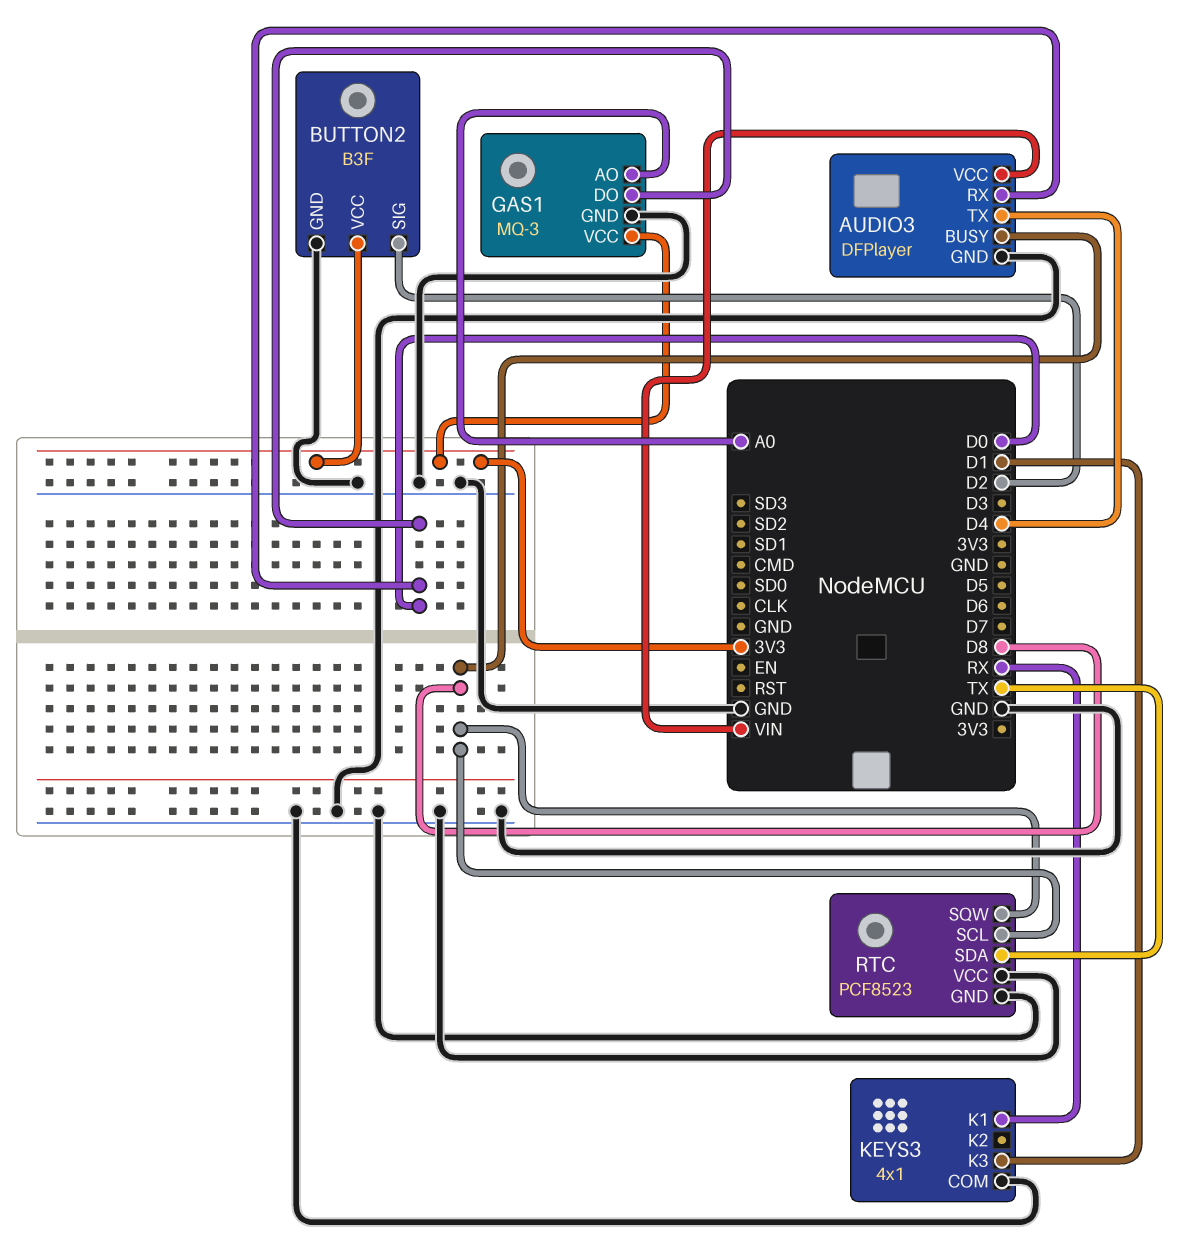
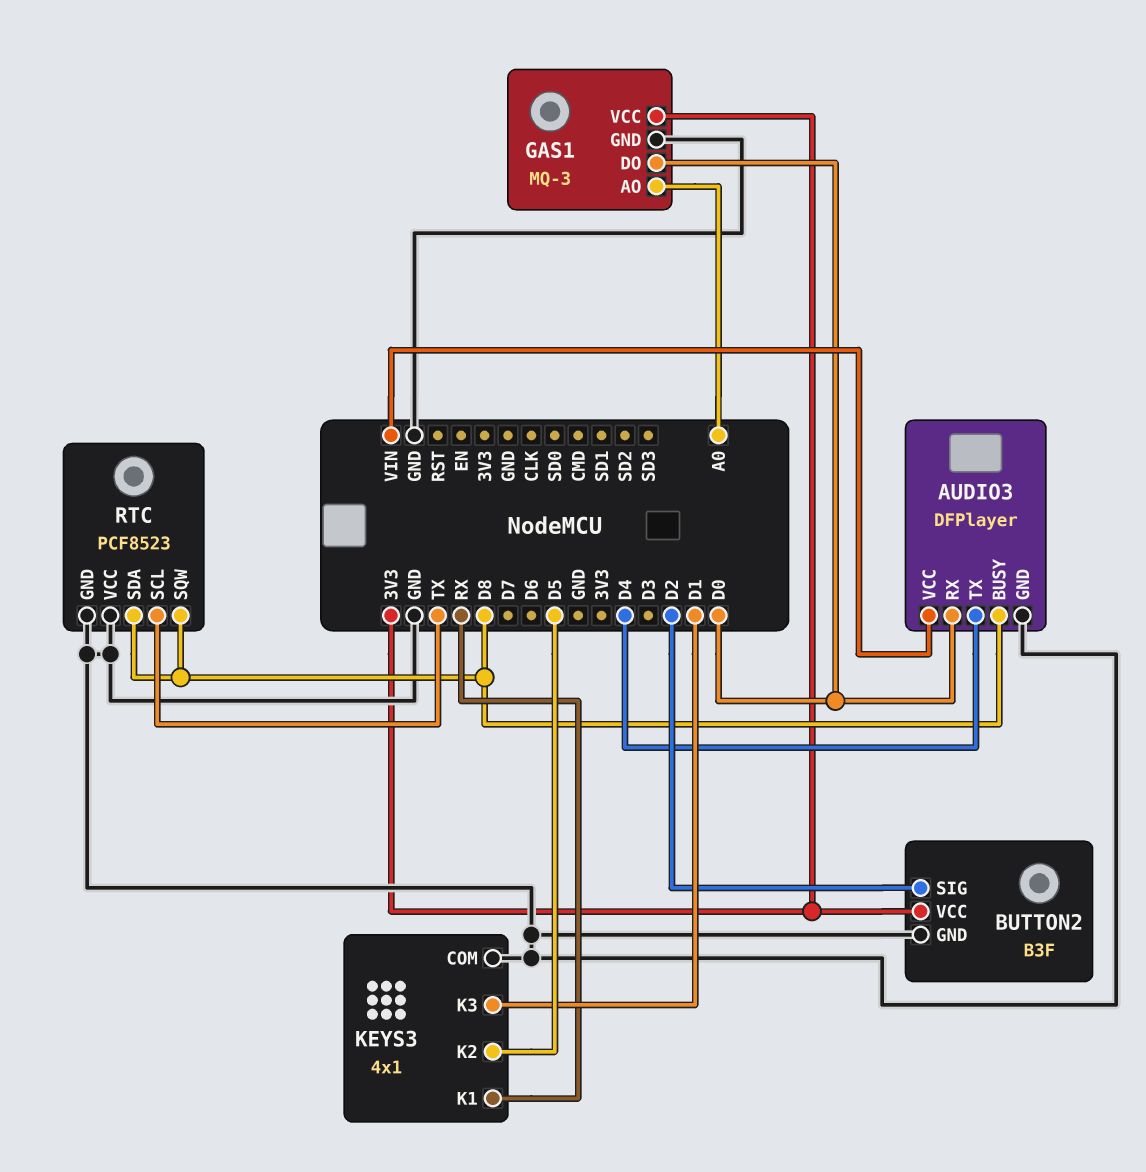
KEYS3 pin K2: none -> D5
RTC pin SCL: D8 -> TX
RTC pin SDA: TX -> D8

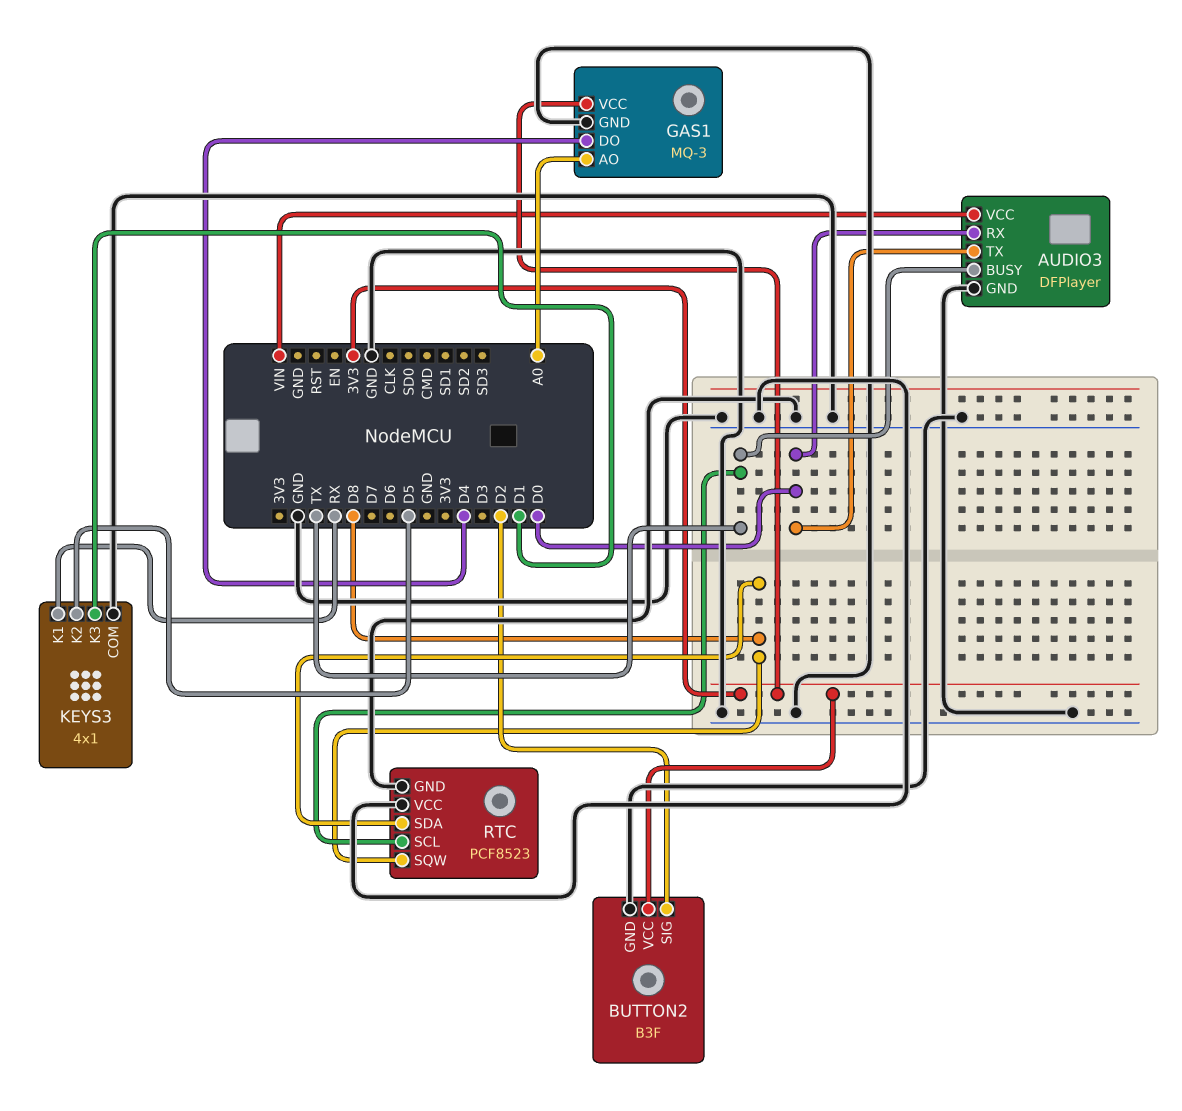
AUDIO3 pin BUSY: D8 -> TX
AUDIO3 pin TX: D4 -> D0
GAS1 pin DO: D0 -> D4

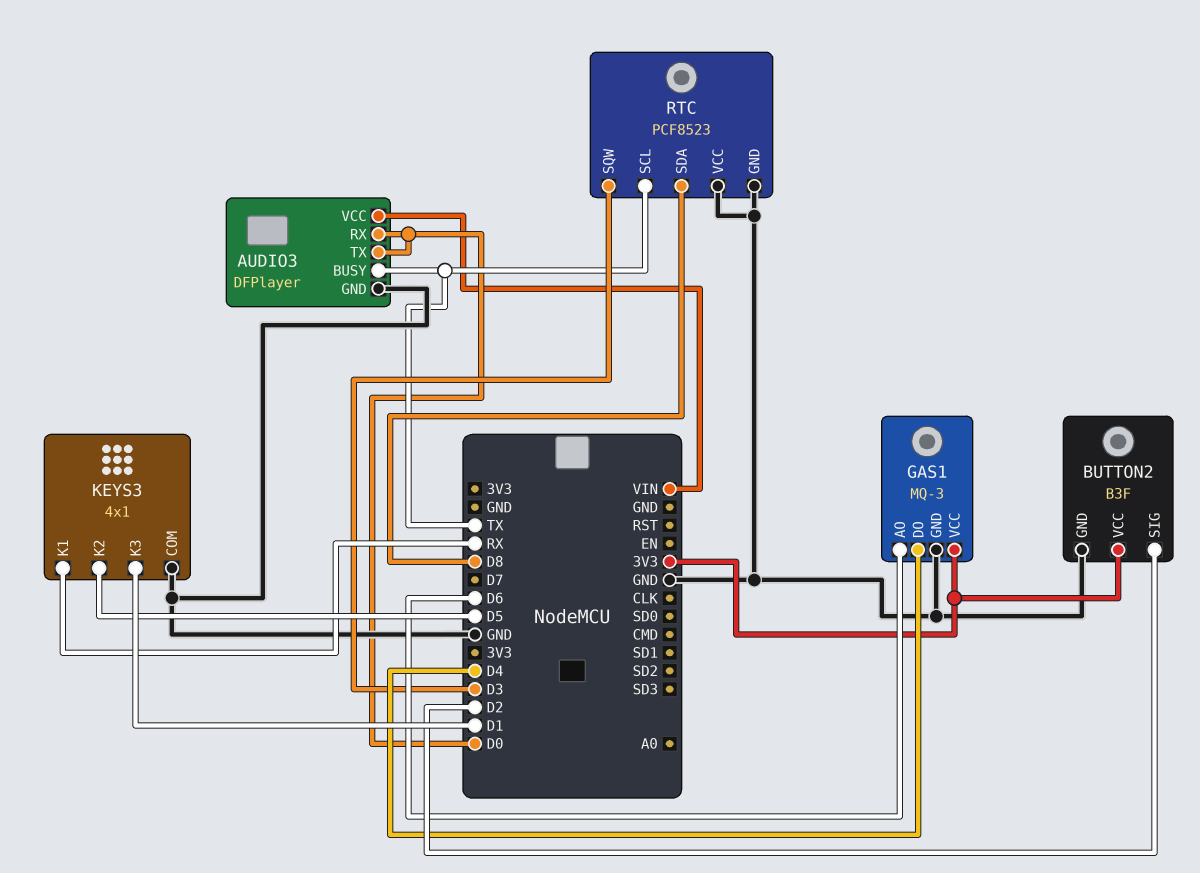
GAS1 pin AO: A0 -> D6
RTC pin SQW: D8 -> D3

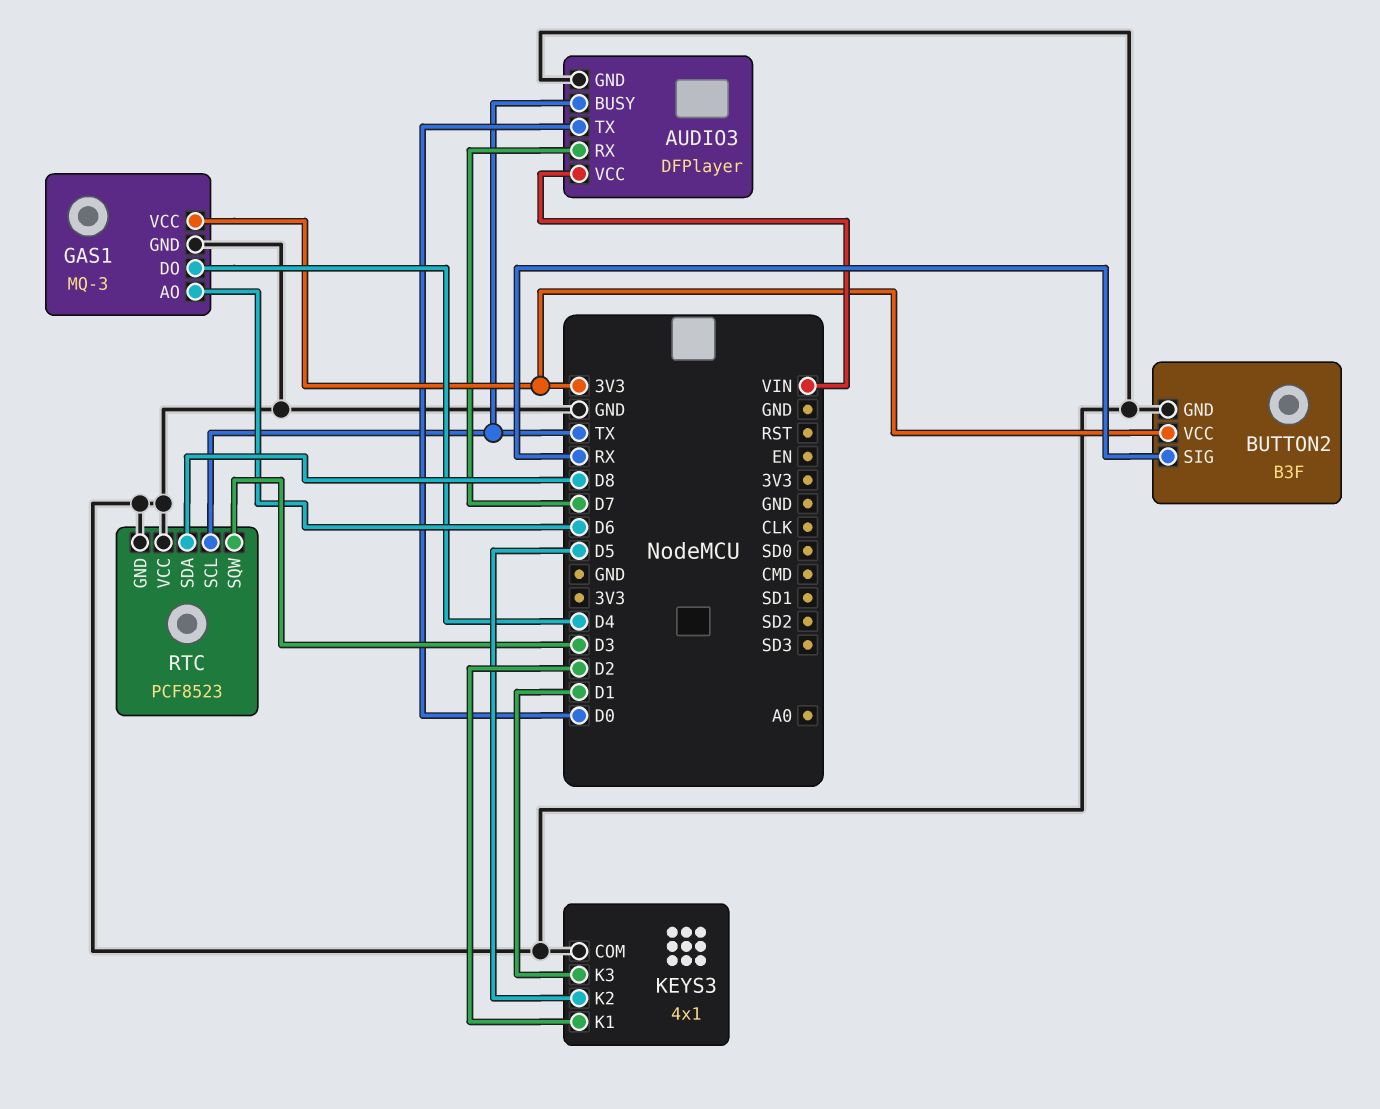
AUDIO3 pin RX: D0 -> D7
BUTTON2 pin SIG: D2 -> RX
KEYS3 pin K1: RX -> D2

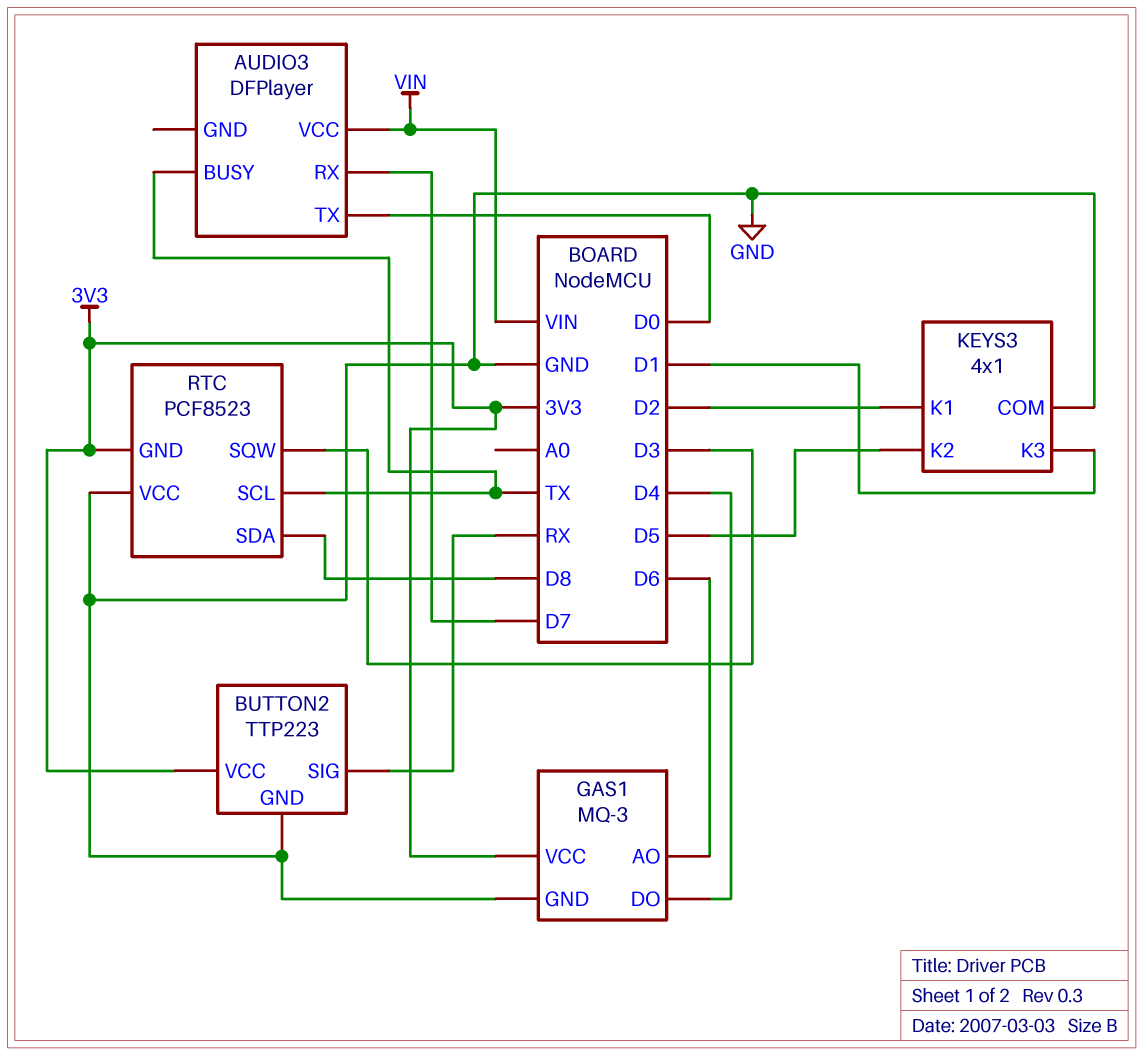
AUDIO3 pin GND: GND -> none
BUTTON2: B3F -> TTP223
RTC pin GND: GND -> 3V3

